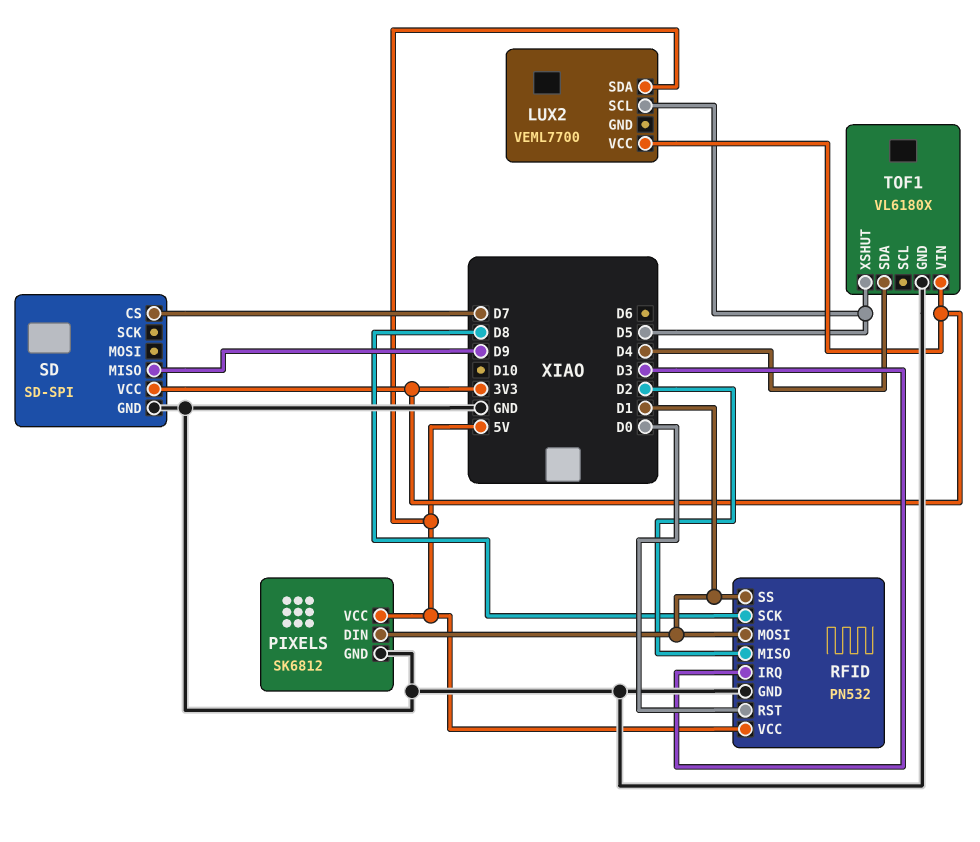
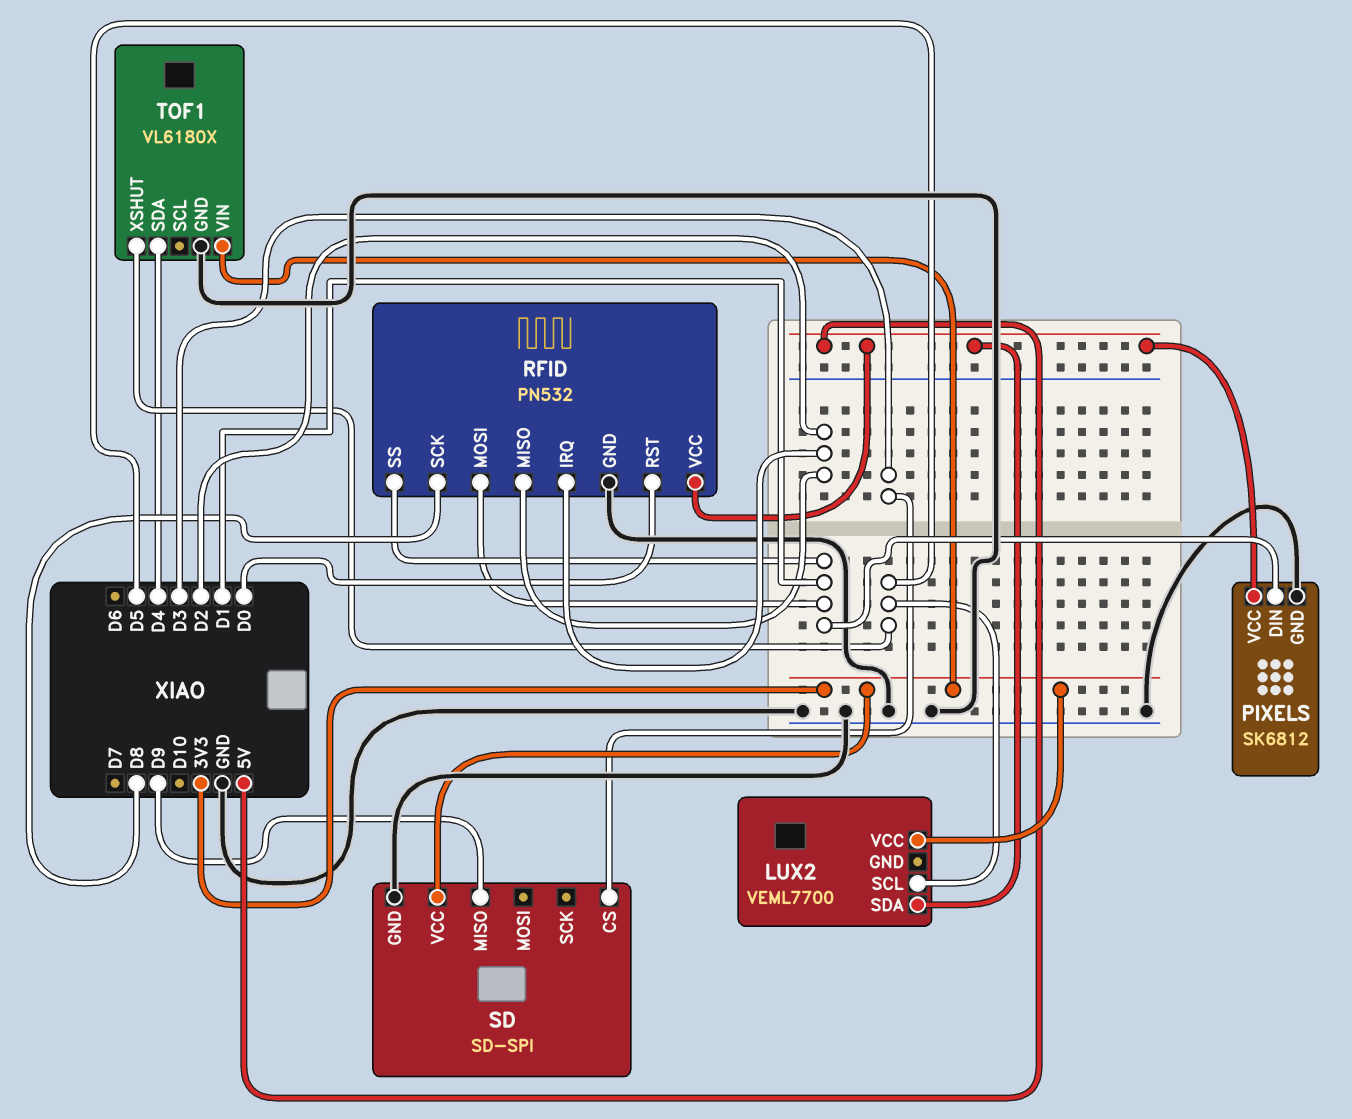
RFID pin IRQ: D3 -> D2
SD pin CS: D7 -> D3

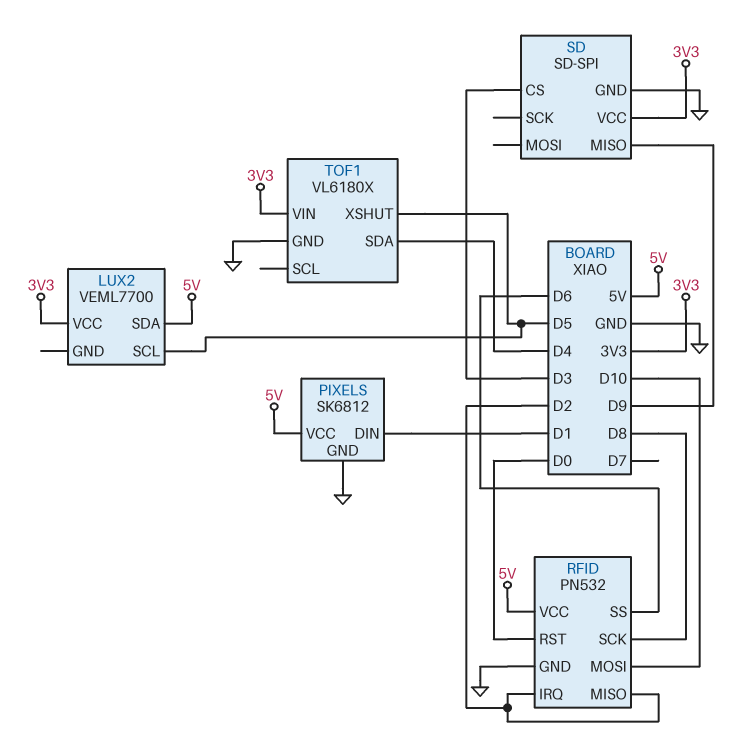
RFID pin MOSI: D1 -> D10
RFID pin SS: D1 -> D6

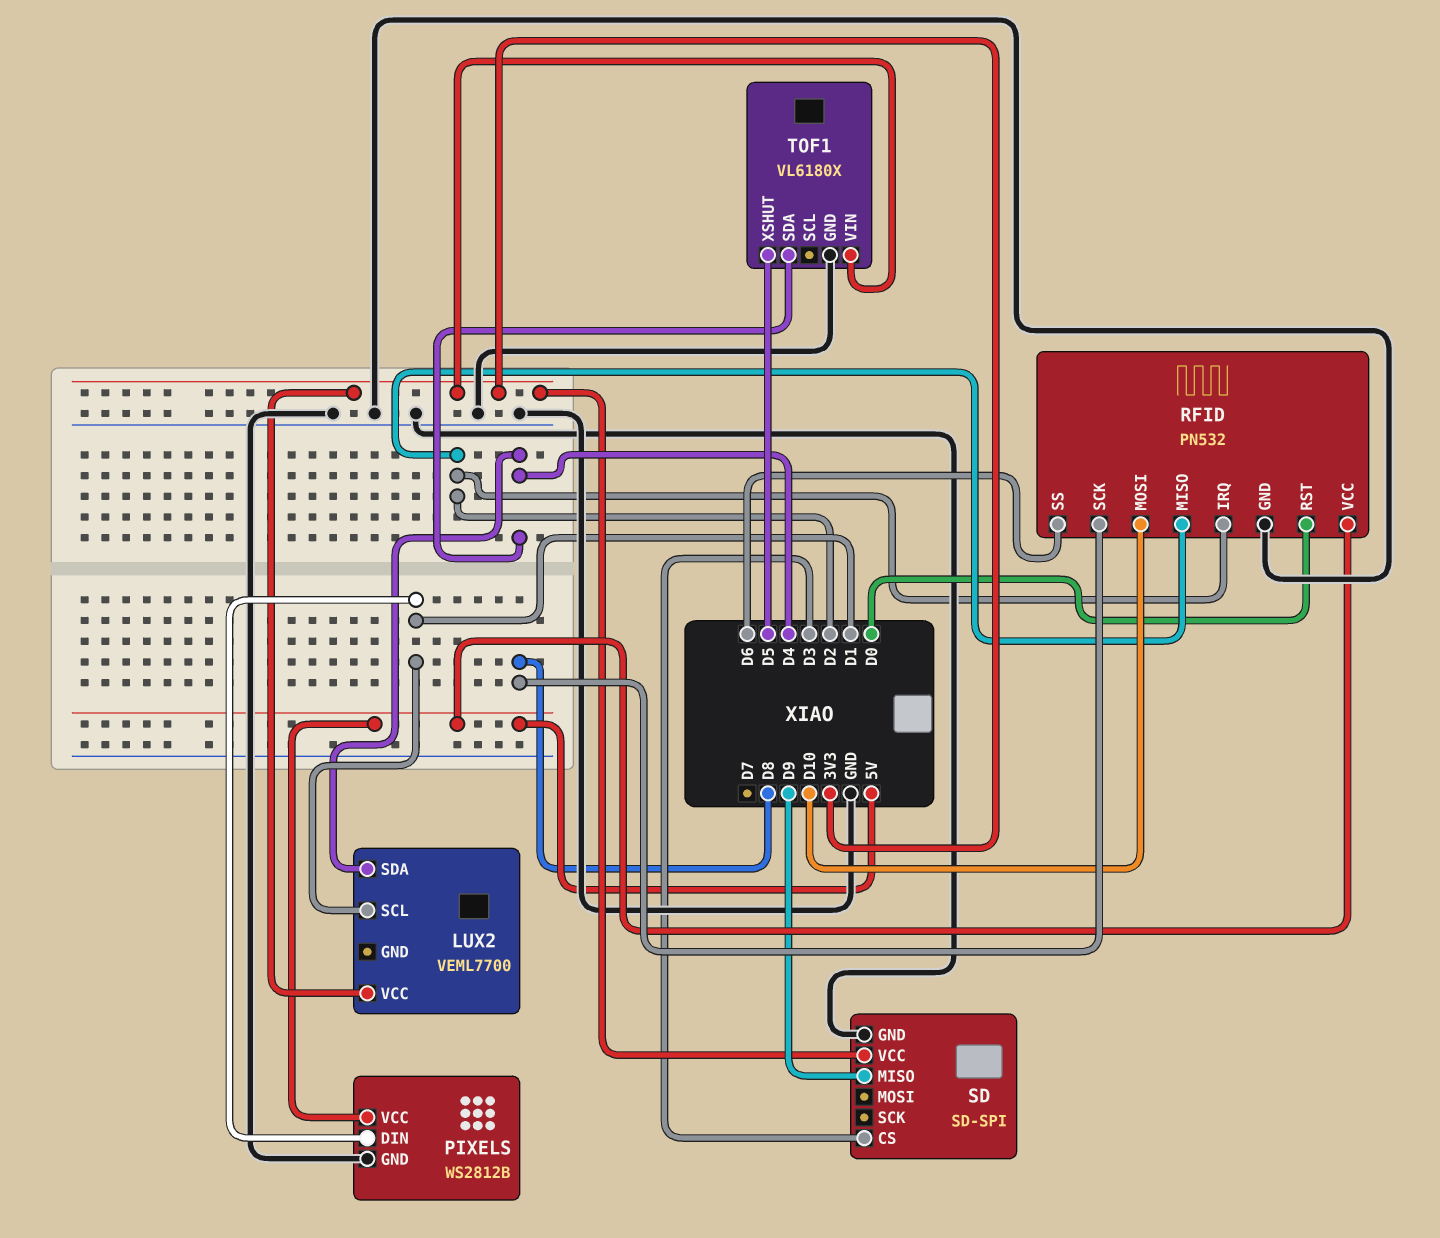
LUX2 pin SCL: D5 -> D1
LUX2 pin SDA: 5V -> D4
PIXELS: SK6812 -> WS2812B

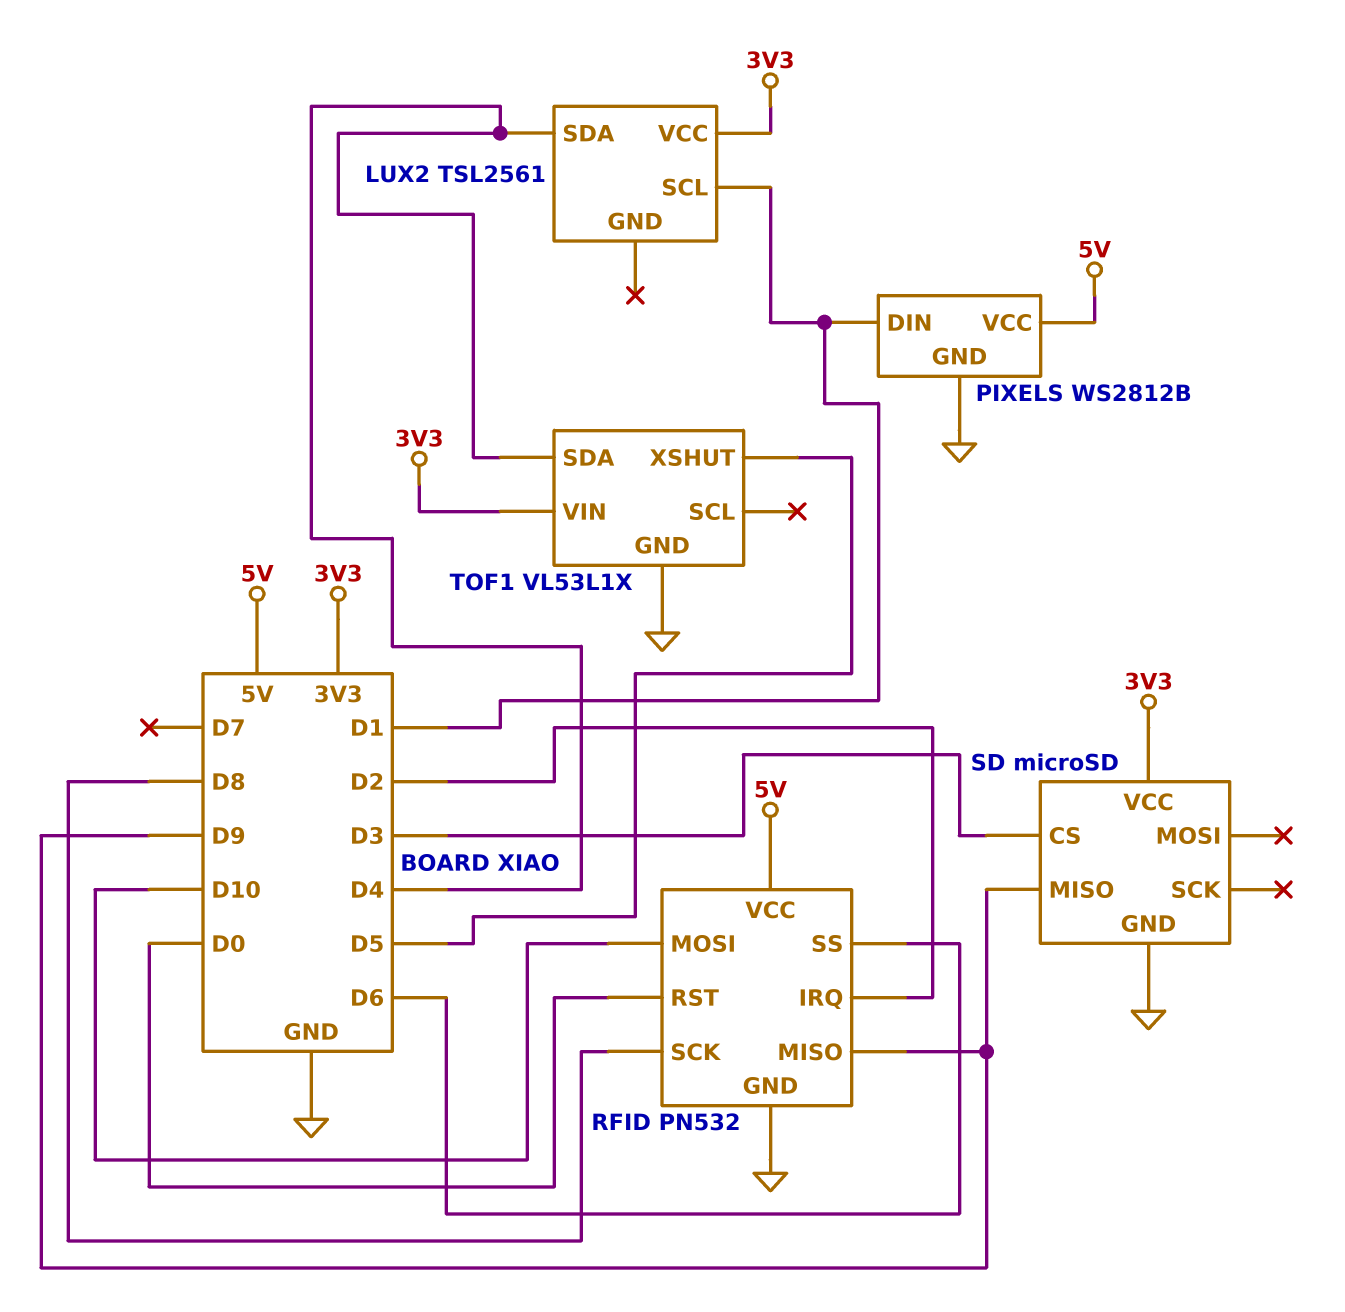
LUX2: VEML7700 -> TSL2561
RFID pin MISO: D2 -> D9
SD: SD-SPI -> microSD
TOF1: VL6180X -> VL53L1X

